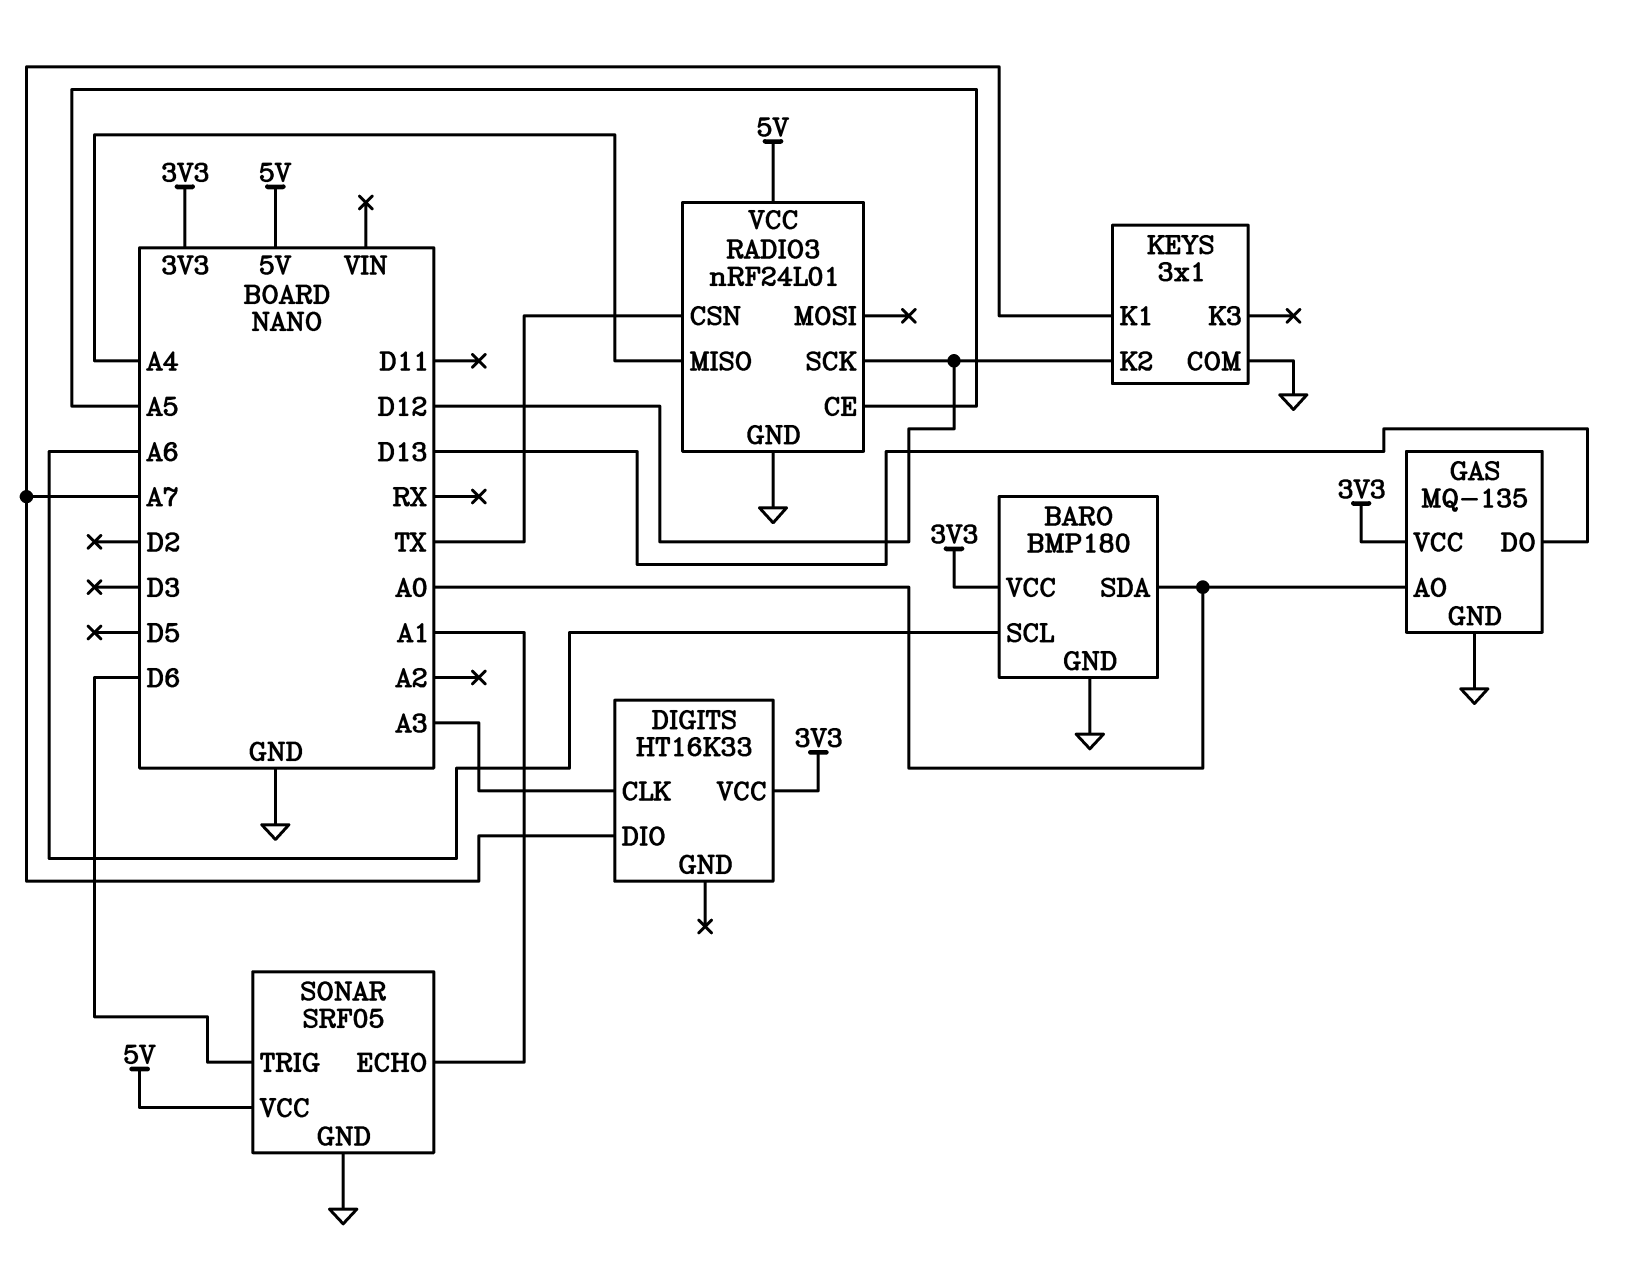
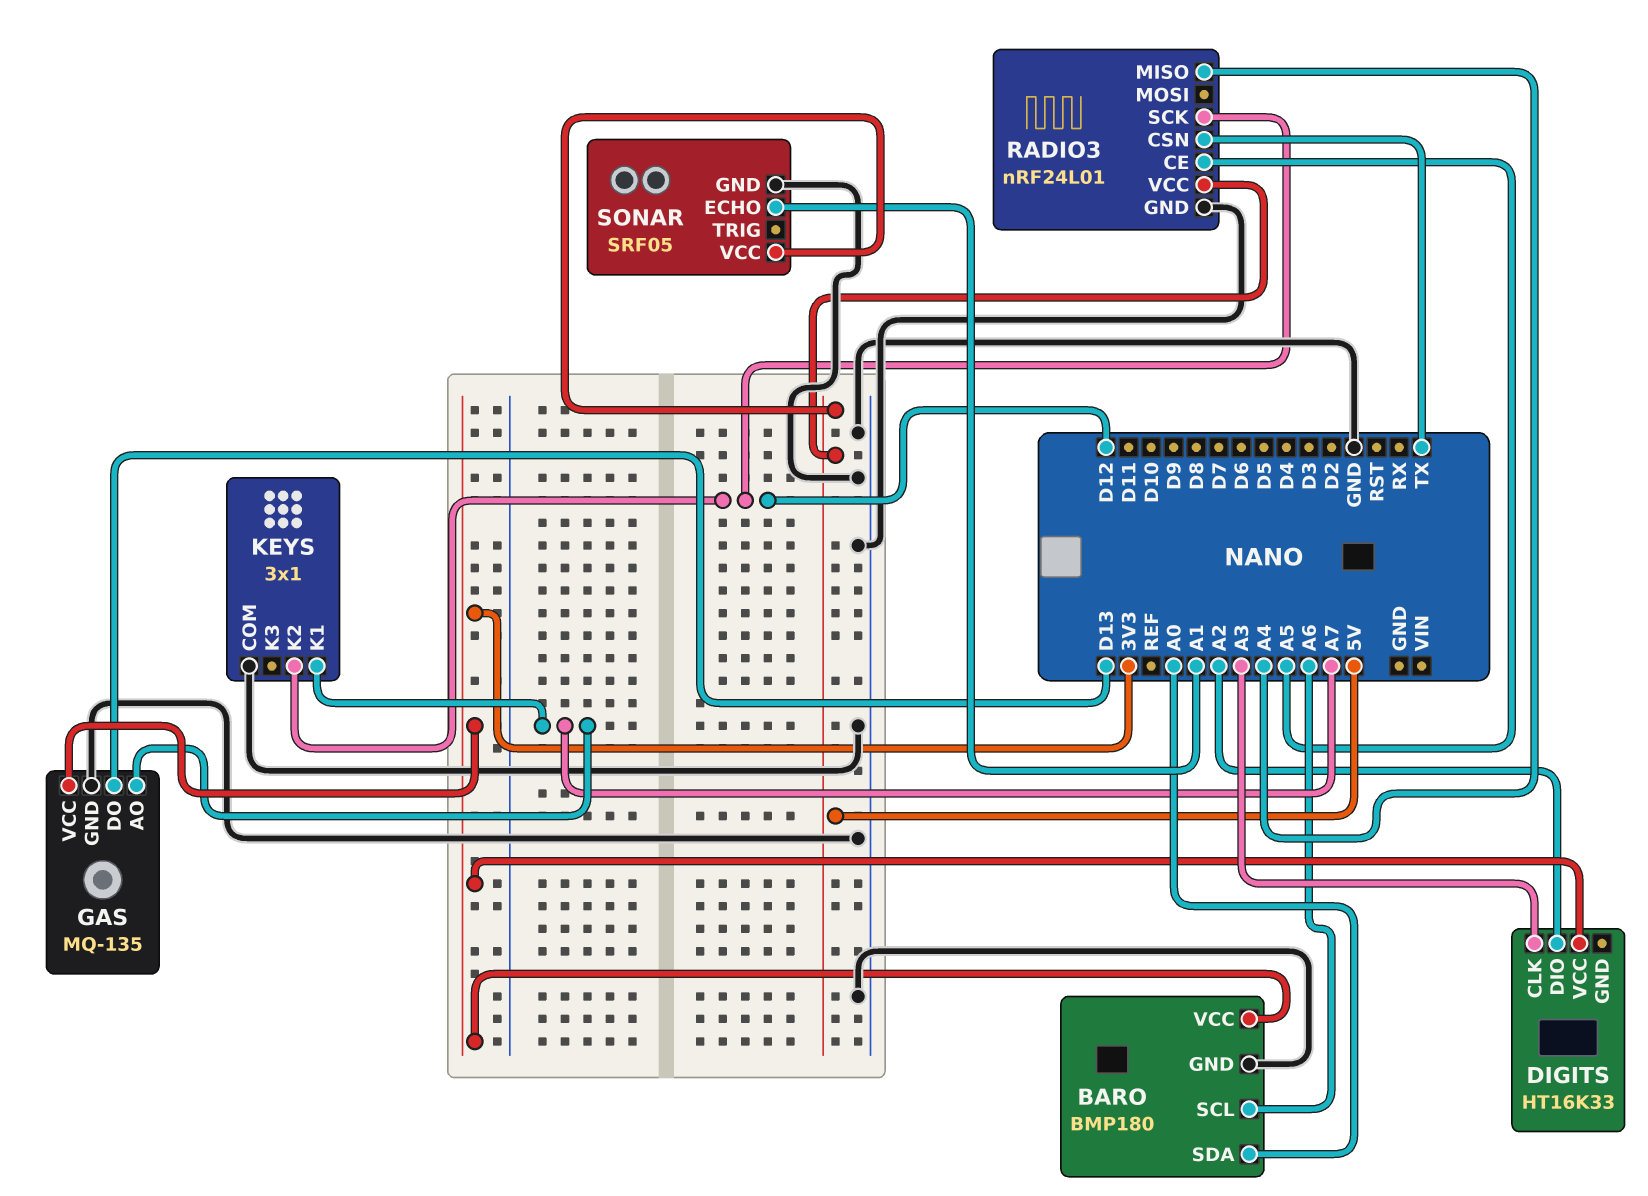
DIGITS pin DIO: A7 -> A2
GAS pin AO: A0 -> A7
SONAR pin TRIG: D6 -> none

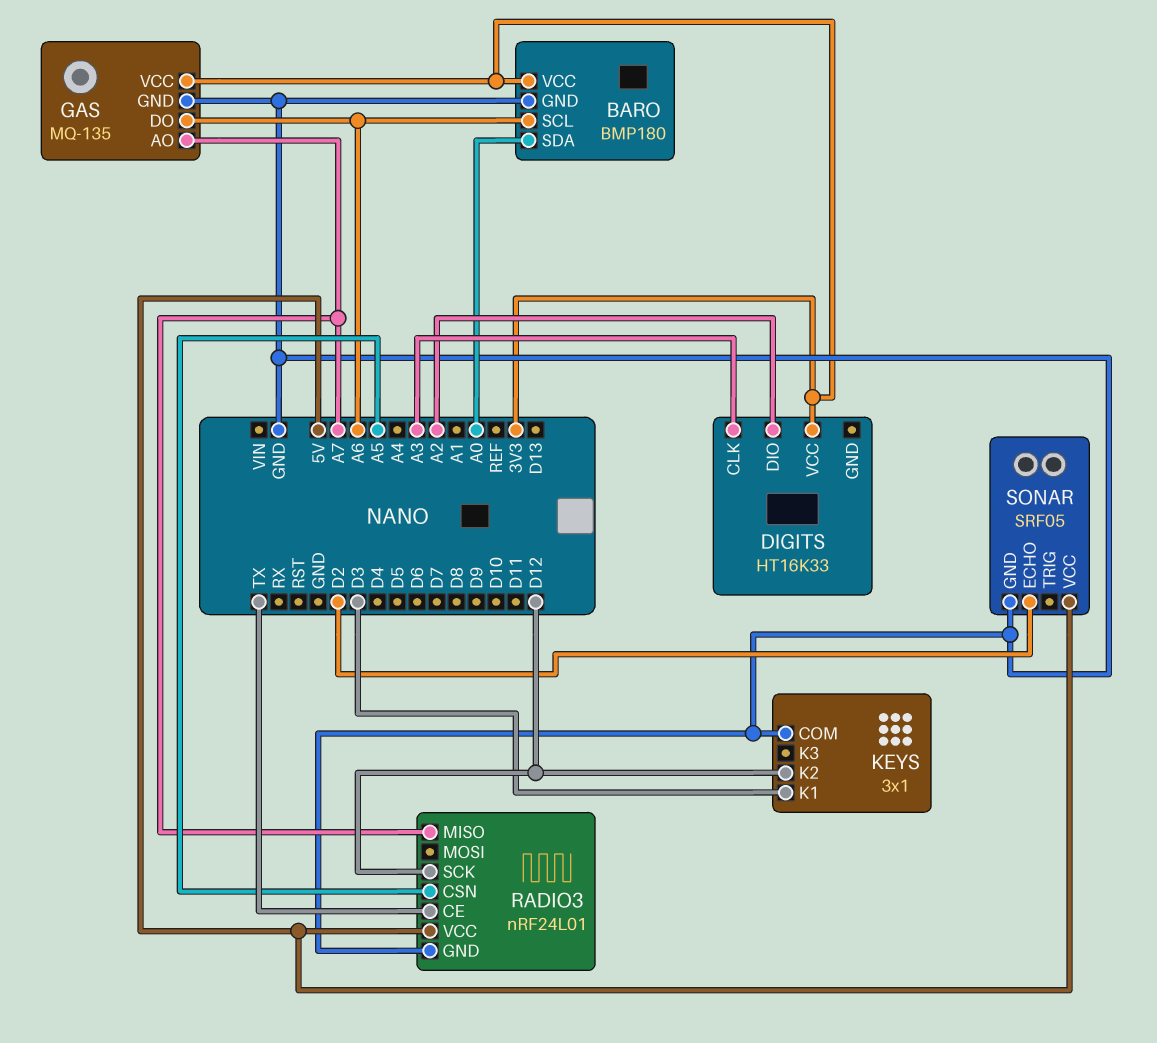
GAS pin DO: D13 -> A6
KEYS pin K1: A7 -> D3
RADIO3 pin CE: A5 -> TX
RADIO3 pin CSN: TX -> A5
RADIO3 pin MISO: A4 -> A7
SONAR pin ECHO: A1 -> D2

